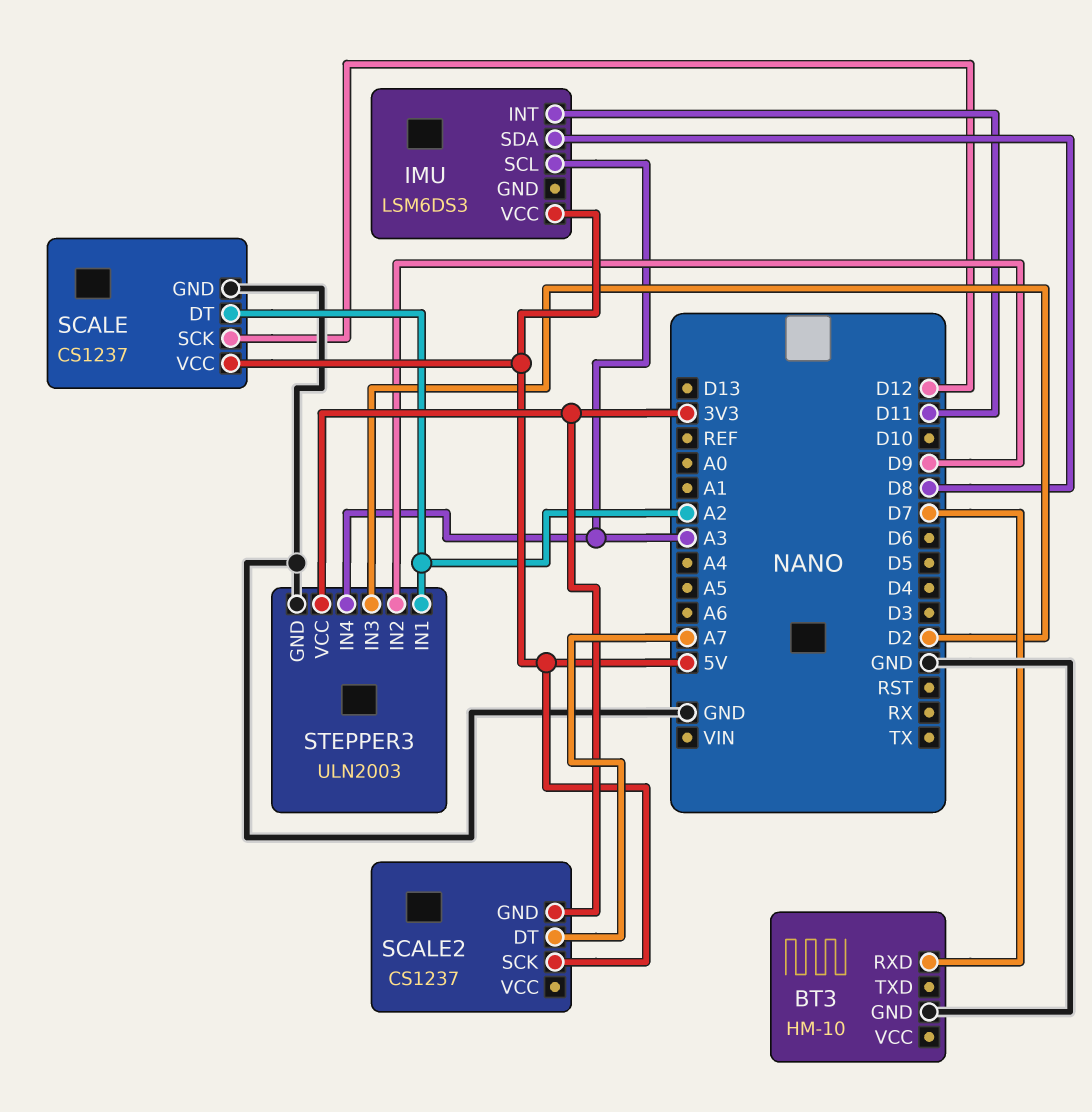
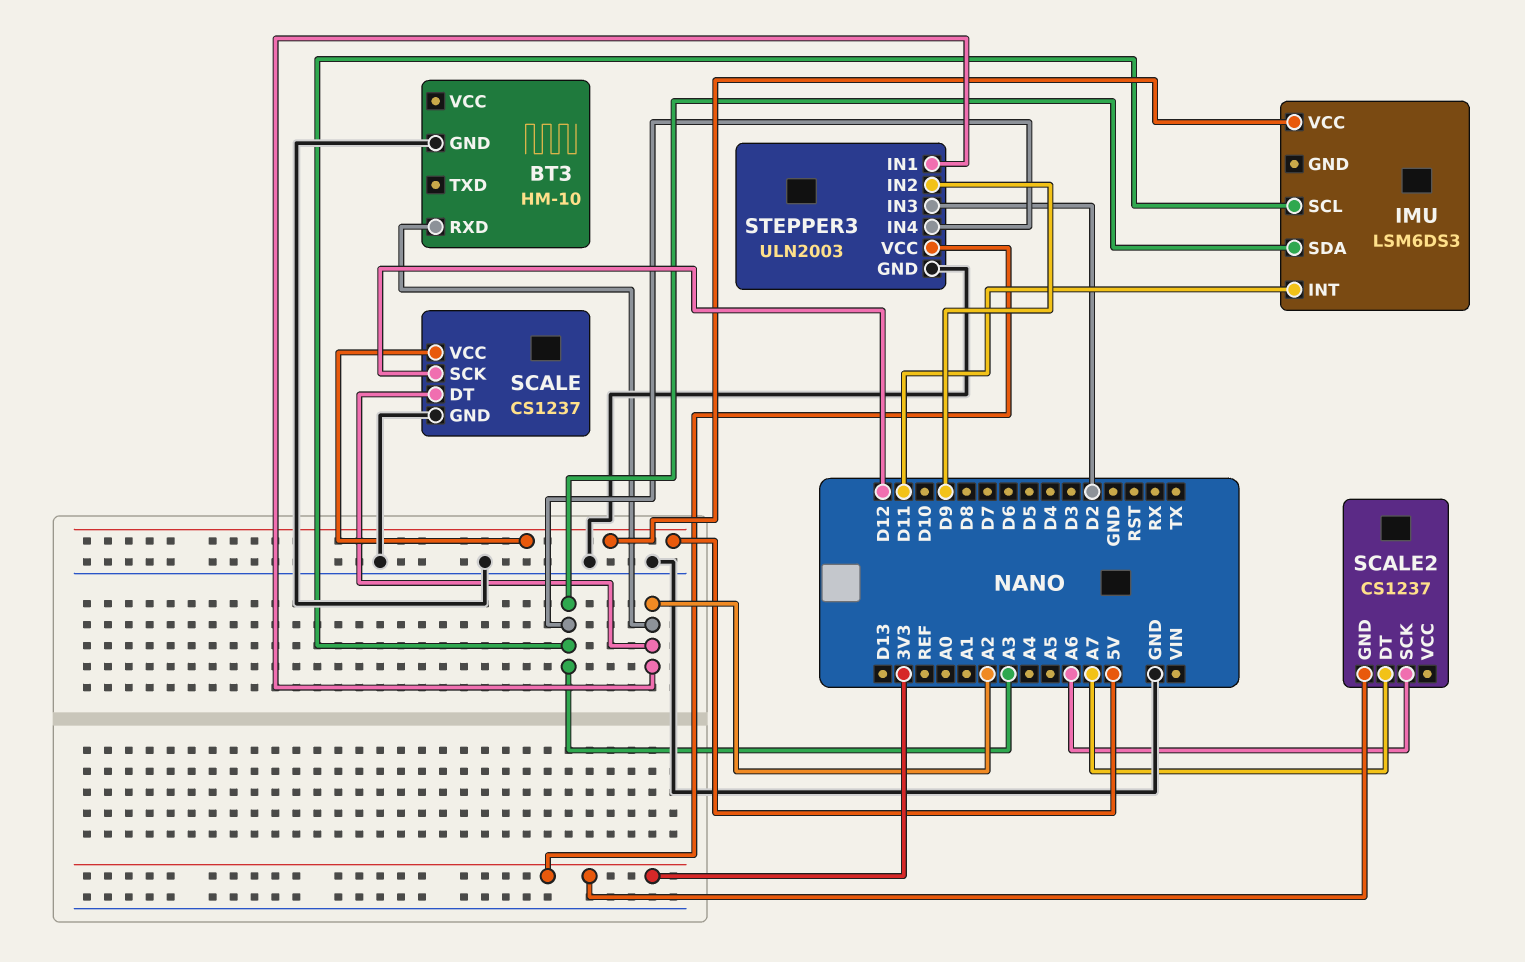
BT3 pin RXD: D7 -> A2
IMU pin SDA: D8 -> A3
SCALE2 pin SCK: 5V -> A6

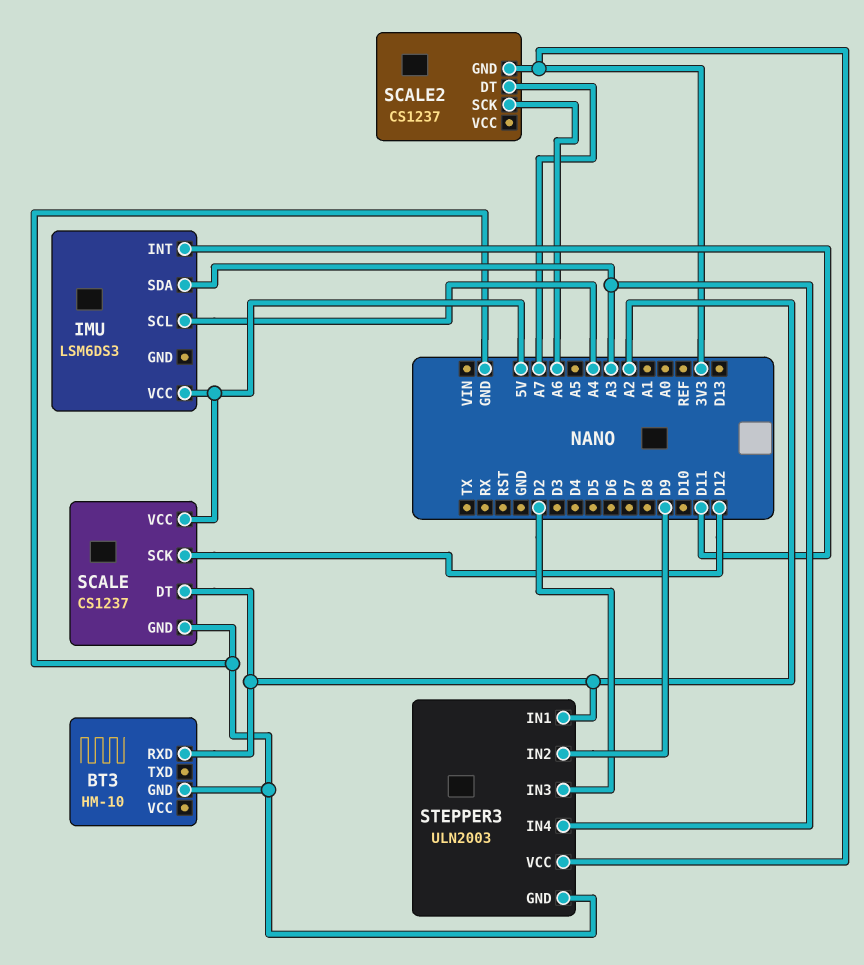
IMU pin SCL: A3 -> A4

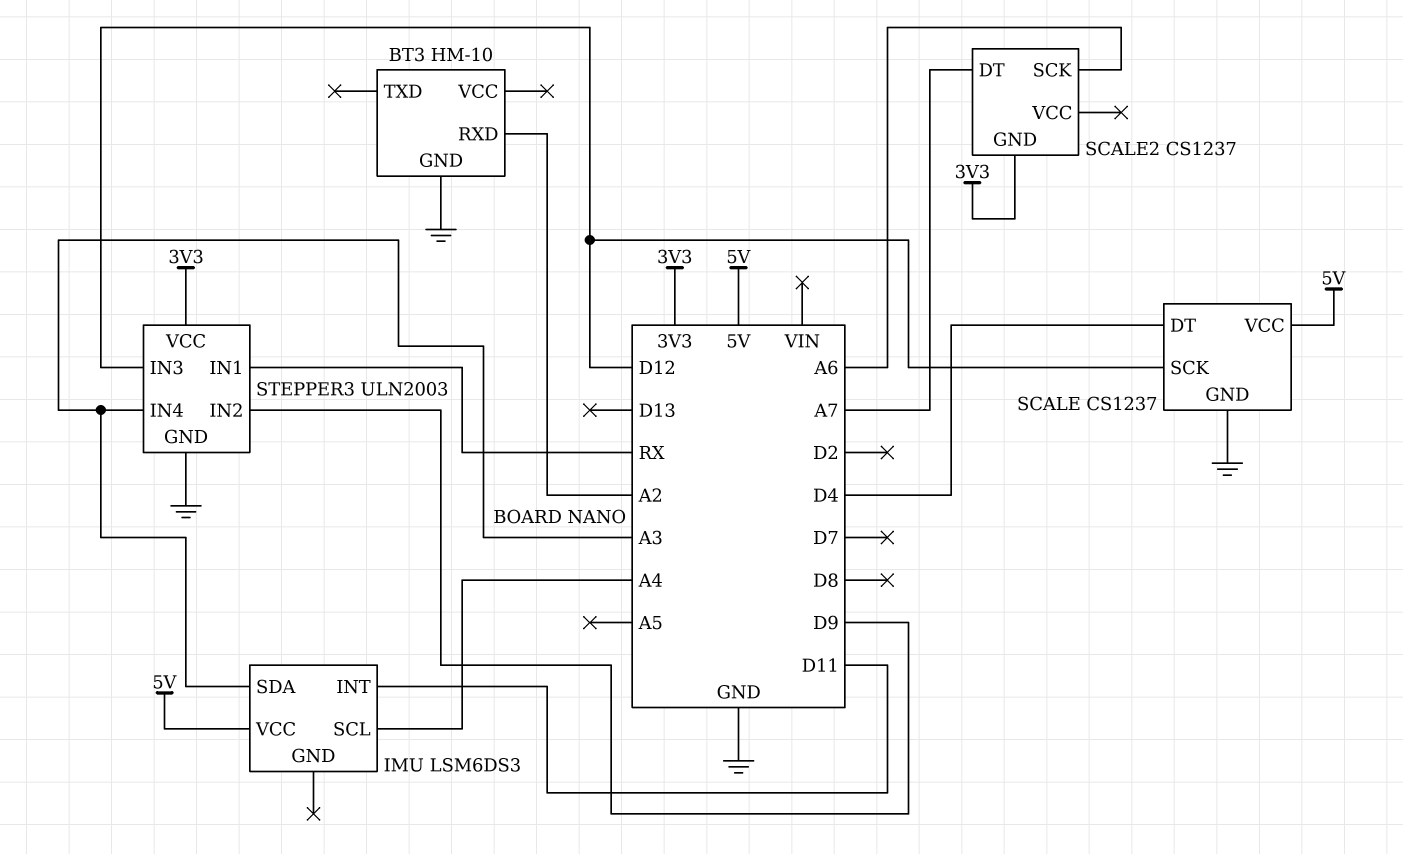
SCALE pin DT: A2 -> D4
STEPPER3 pin IN1: A2 -> RX
STEPPER3 pin IN3: D2 -> D12

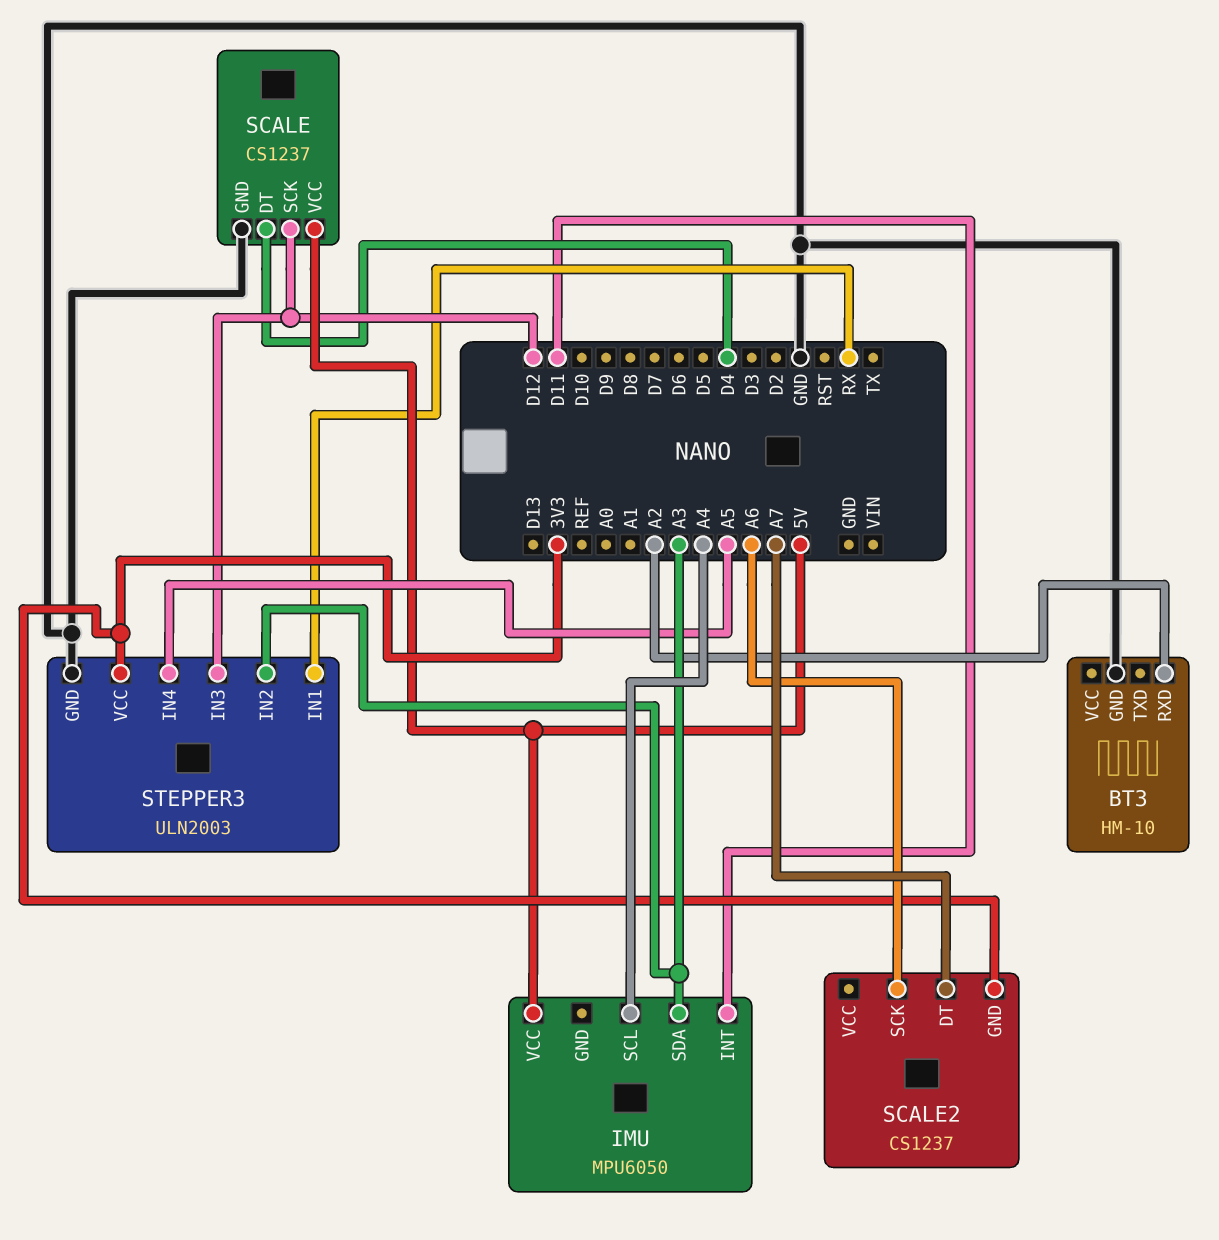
IMU: LSM6DS3 -> MPU6050
STEPPER3 pin IN2: D9 -> A3
STEPPER3 pin IN4: A3 -> A5

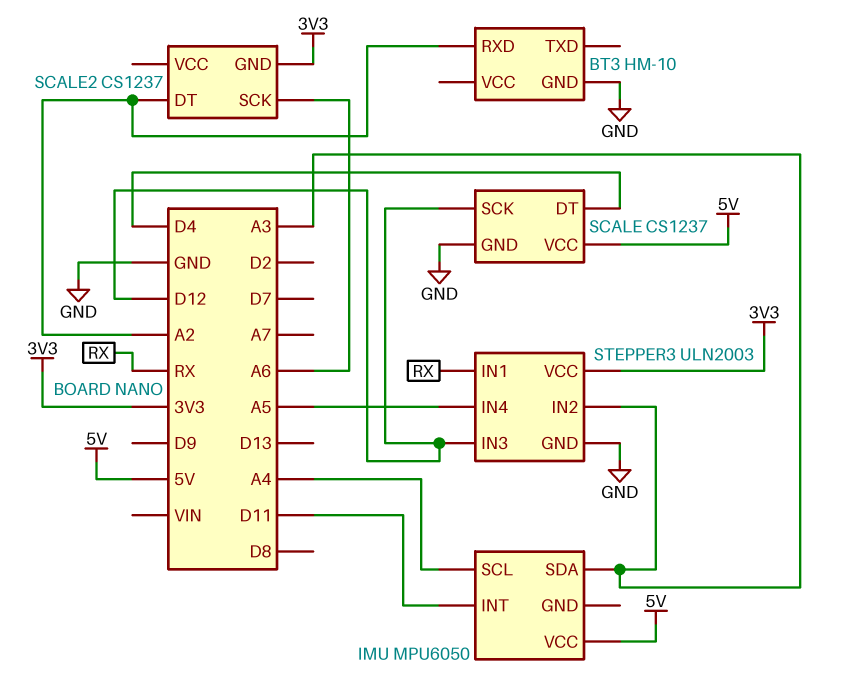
SCALE2 pin DT: A7 -> A2

